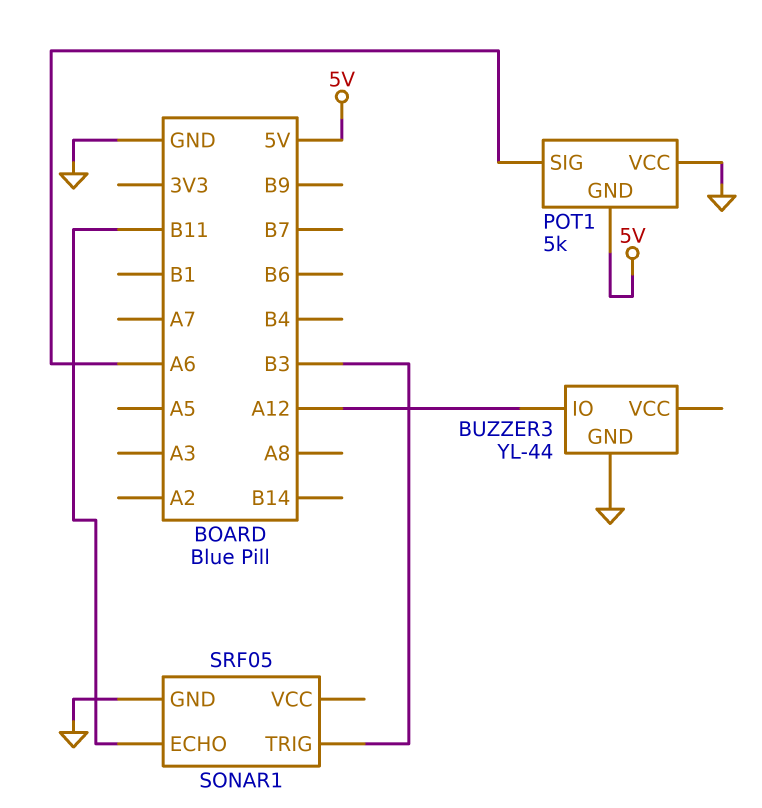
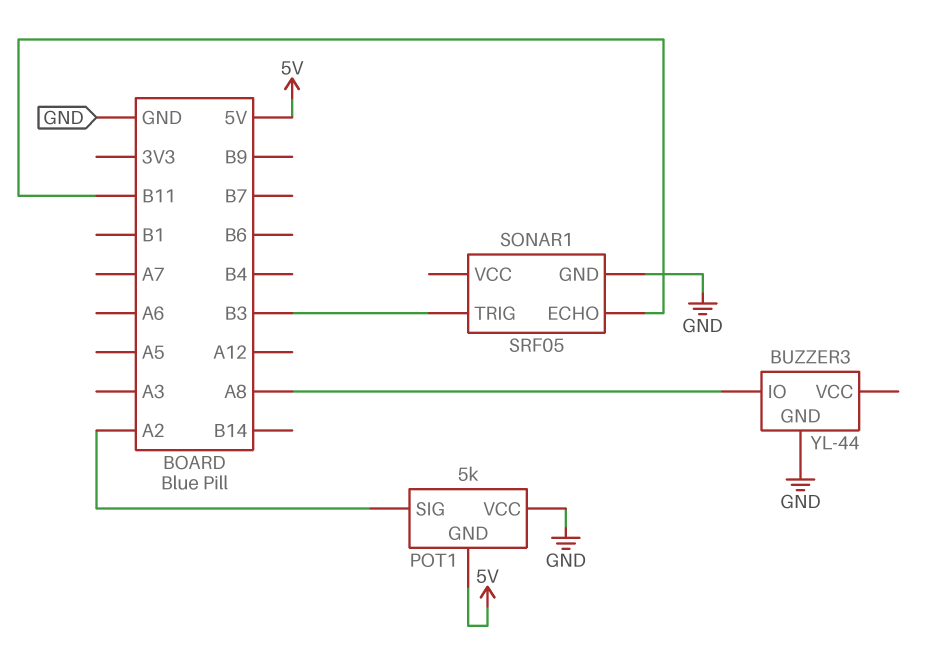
BUZZER3 pin IO: A12 -> A8
POT1 pin SIG: A6 -> A2

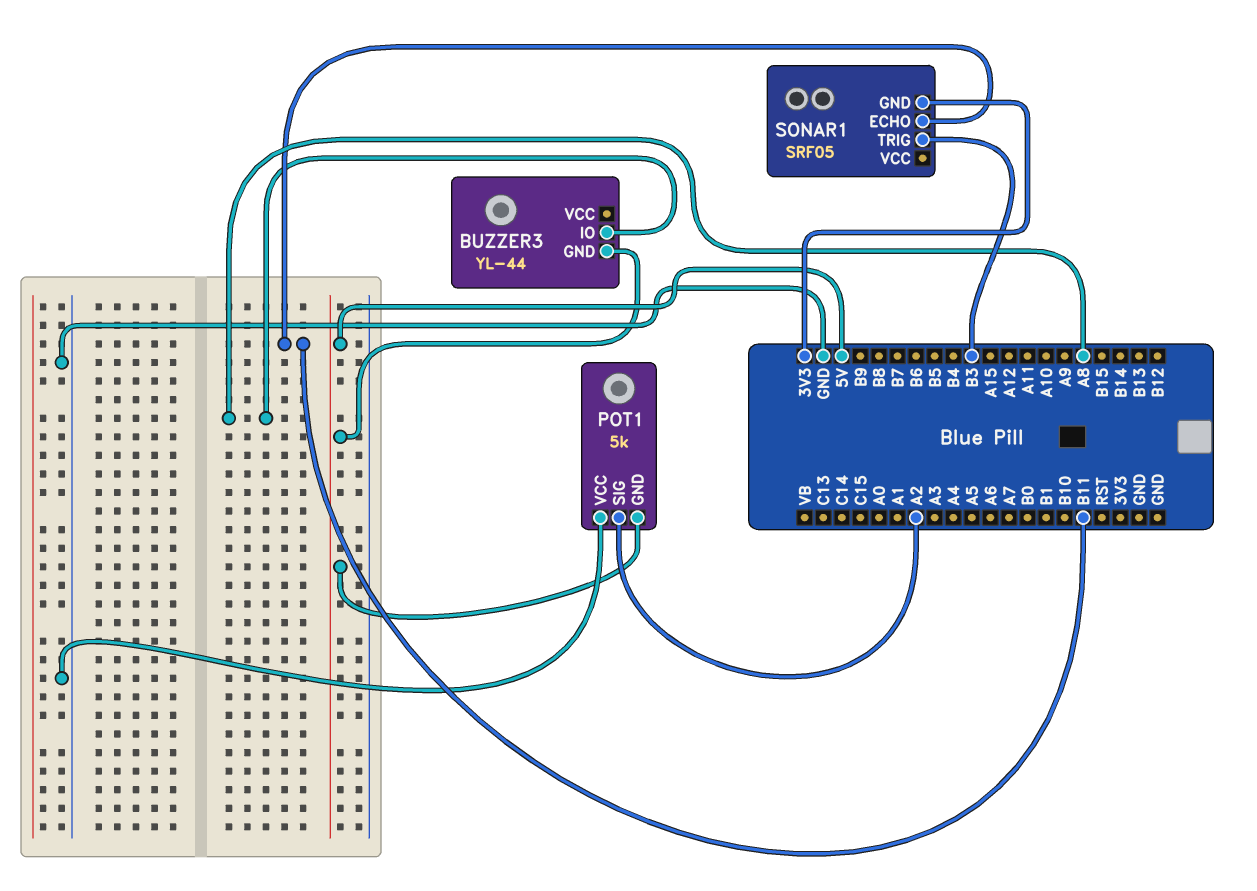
BUZZER3 pin GND: GND -> 5V
SONAR1 pin GND: GND -> 3V3

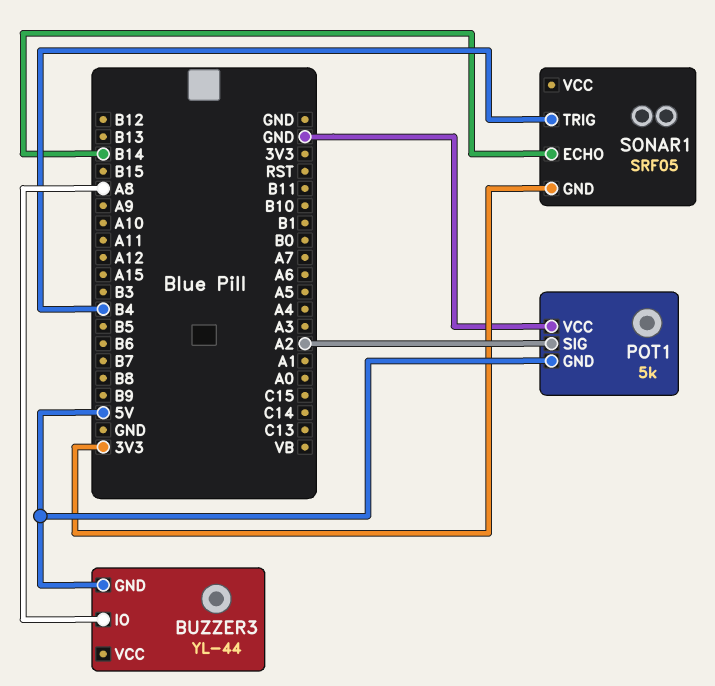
SONAR1 pin ECHO: B11 -> B14
SONAR1 pin TRIG: B3 -> B4

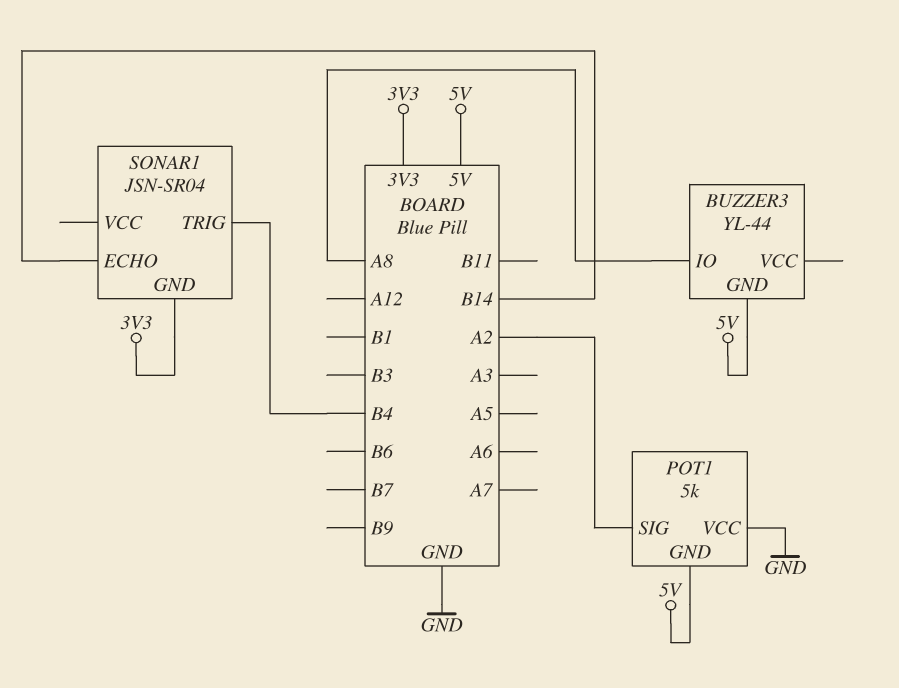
SONAR1: SRF05 -> JSN-SR04

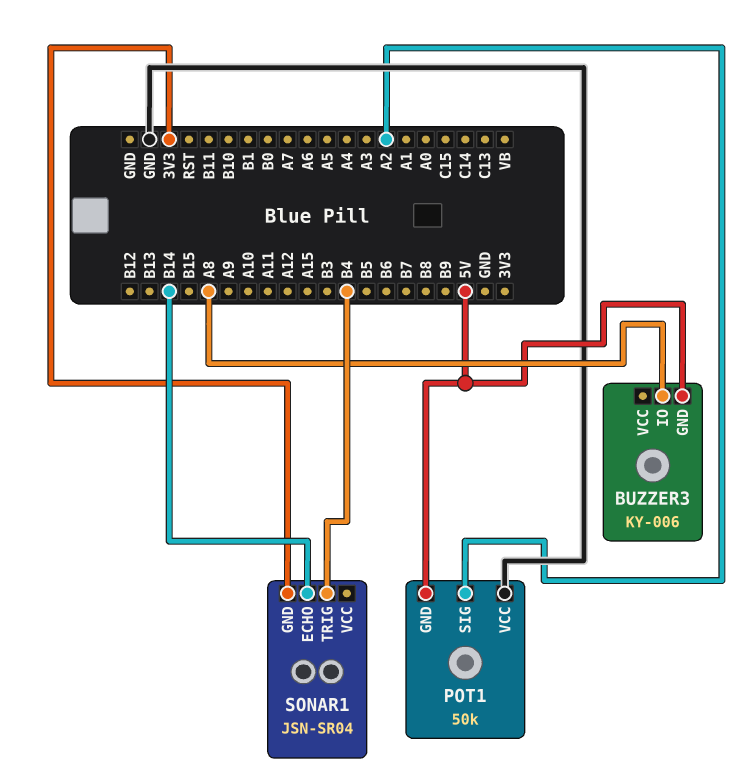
BUZZER3: YL-44 -> KY-006
POT1: 5k -> 50k

